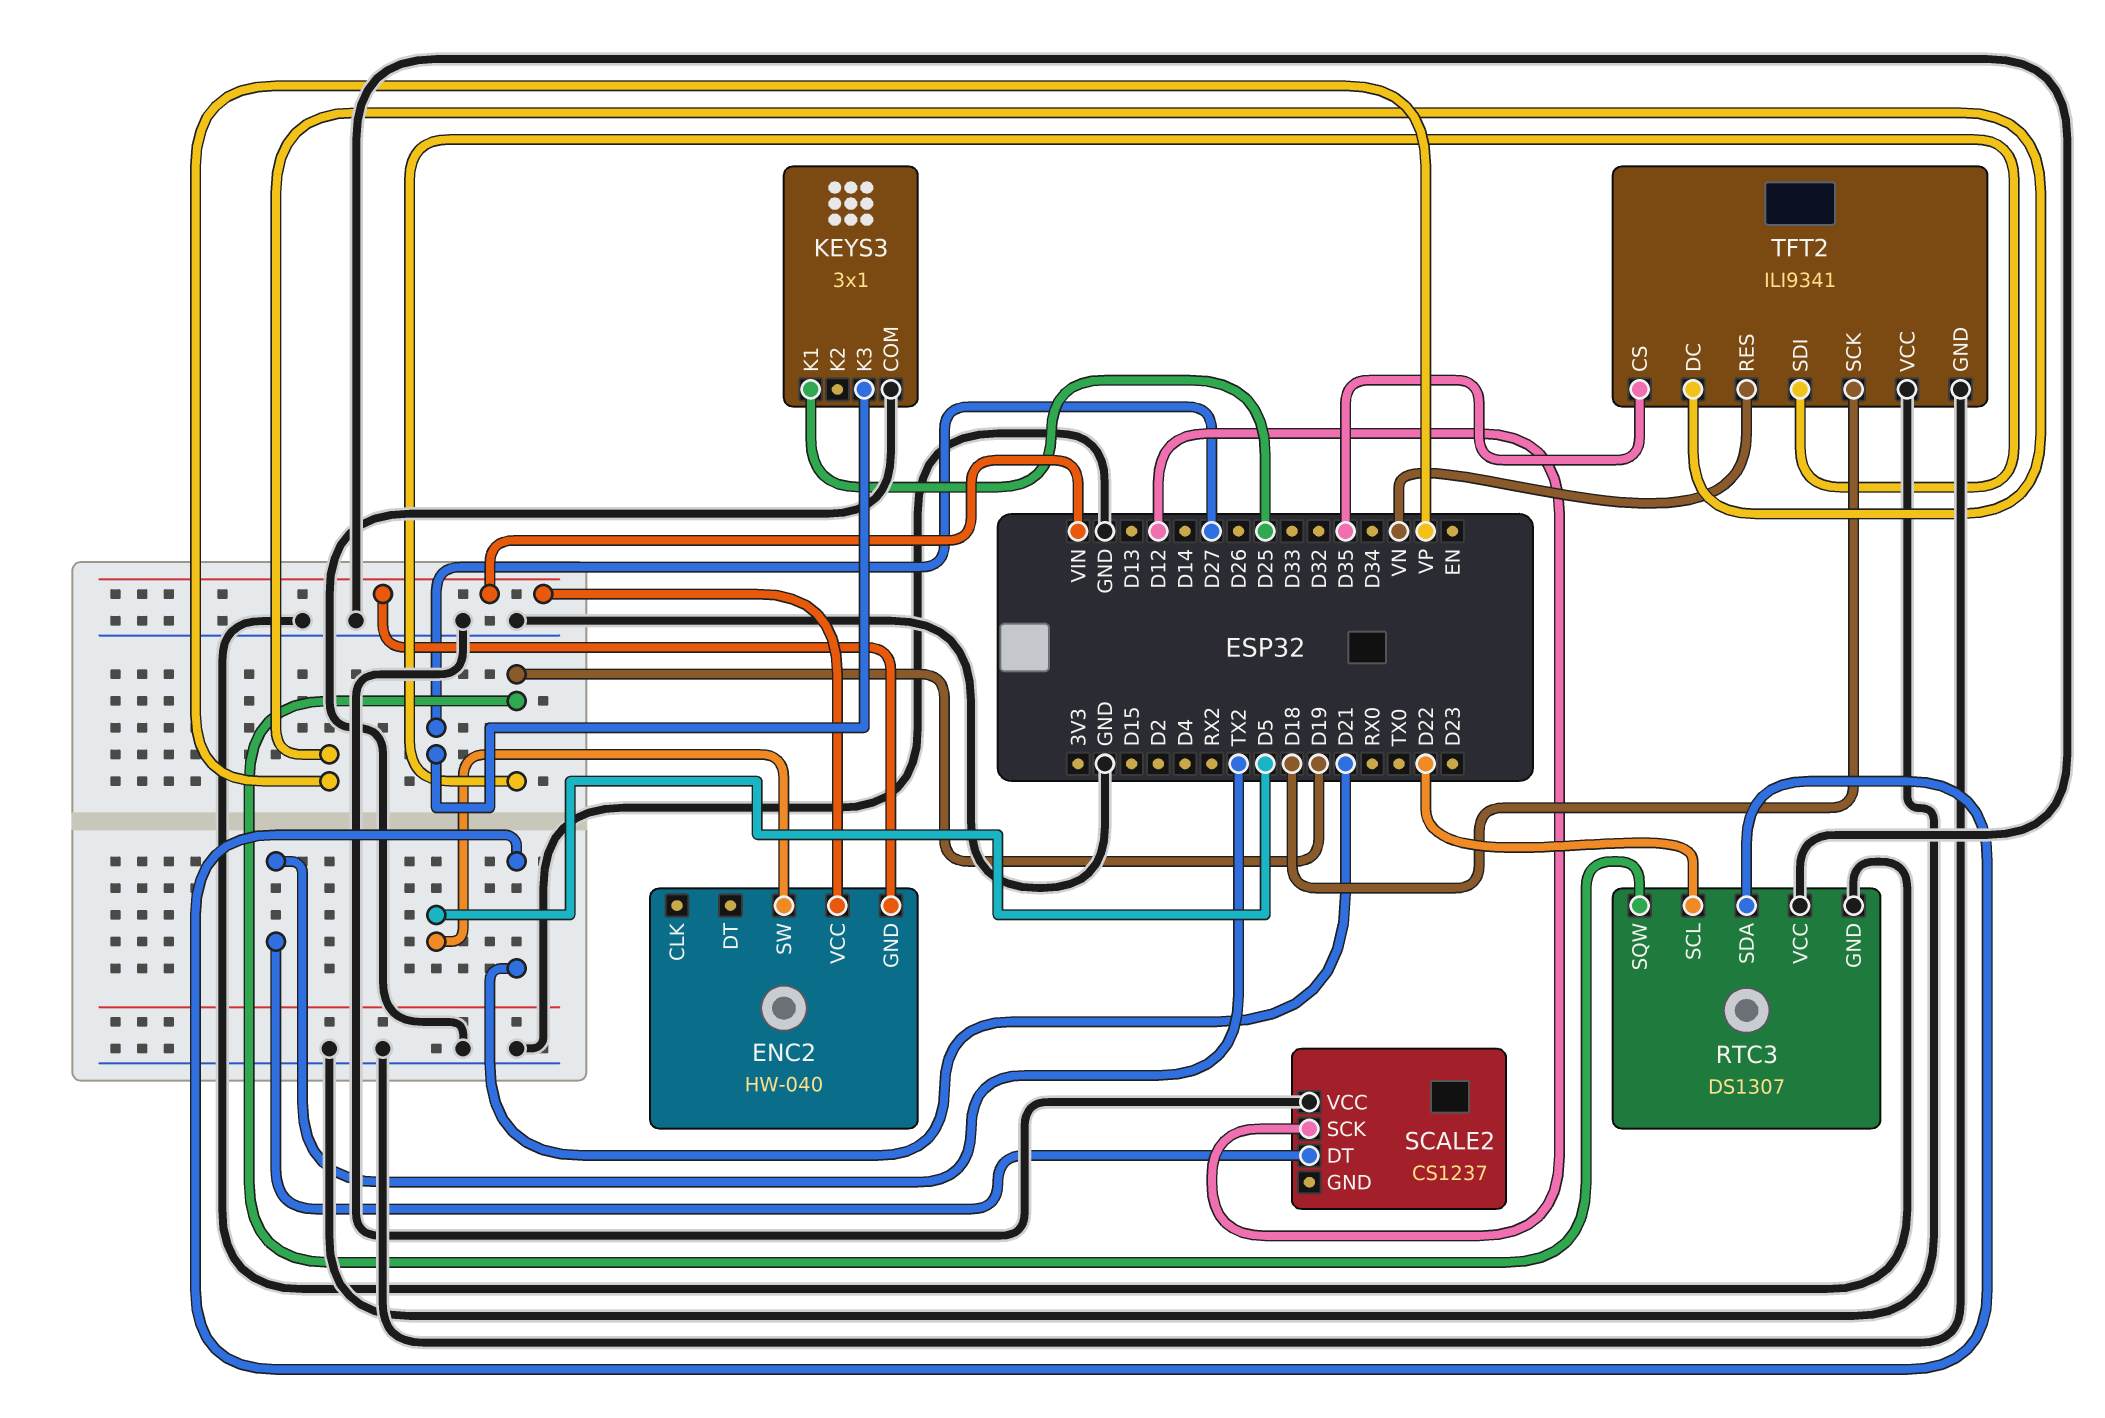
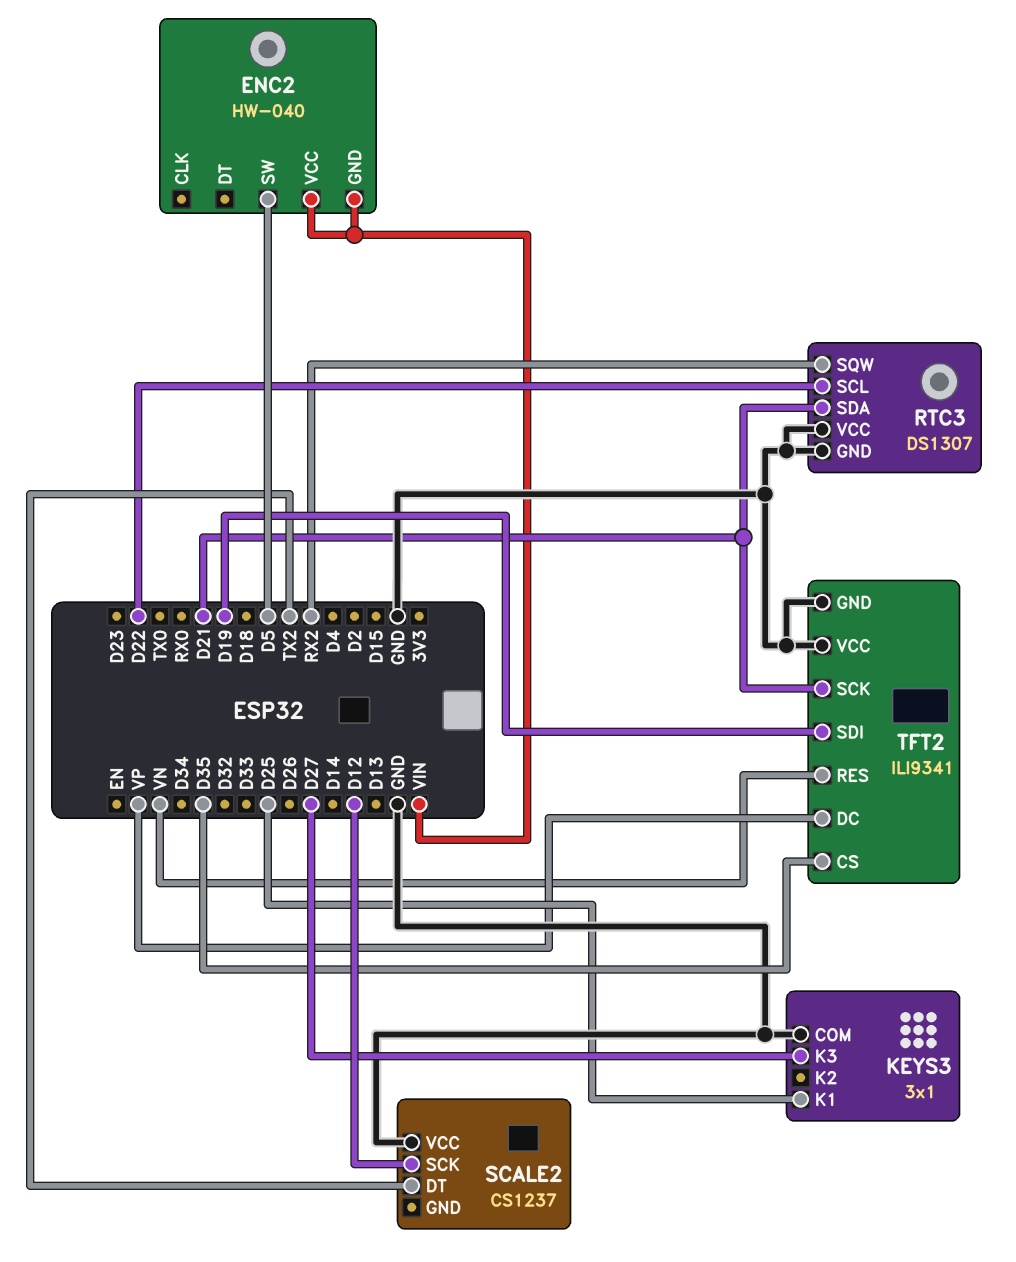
RTC3 pin SQW: D19 -> RX2
TFT2 pin SCK: D18 -> D21

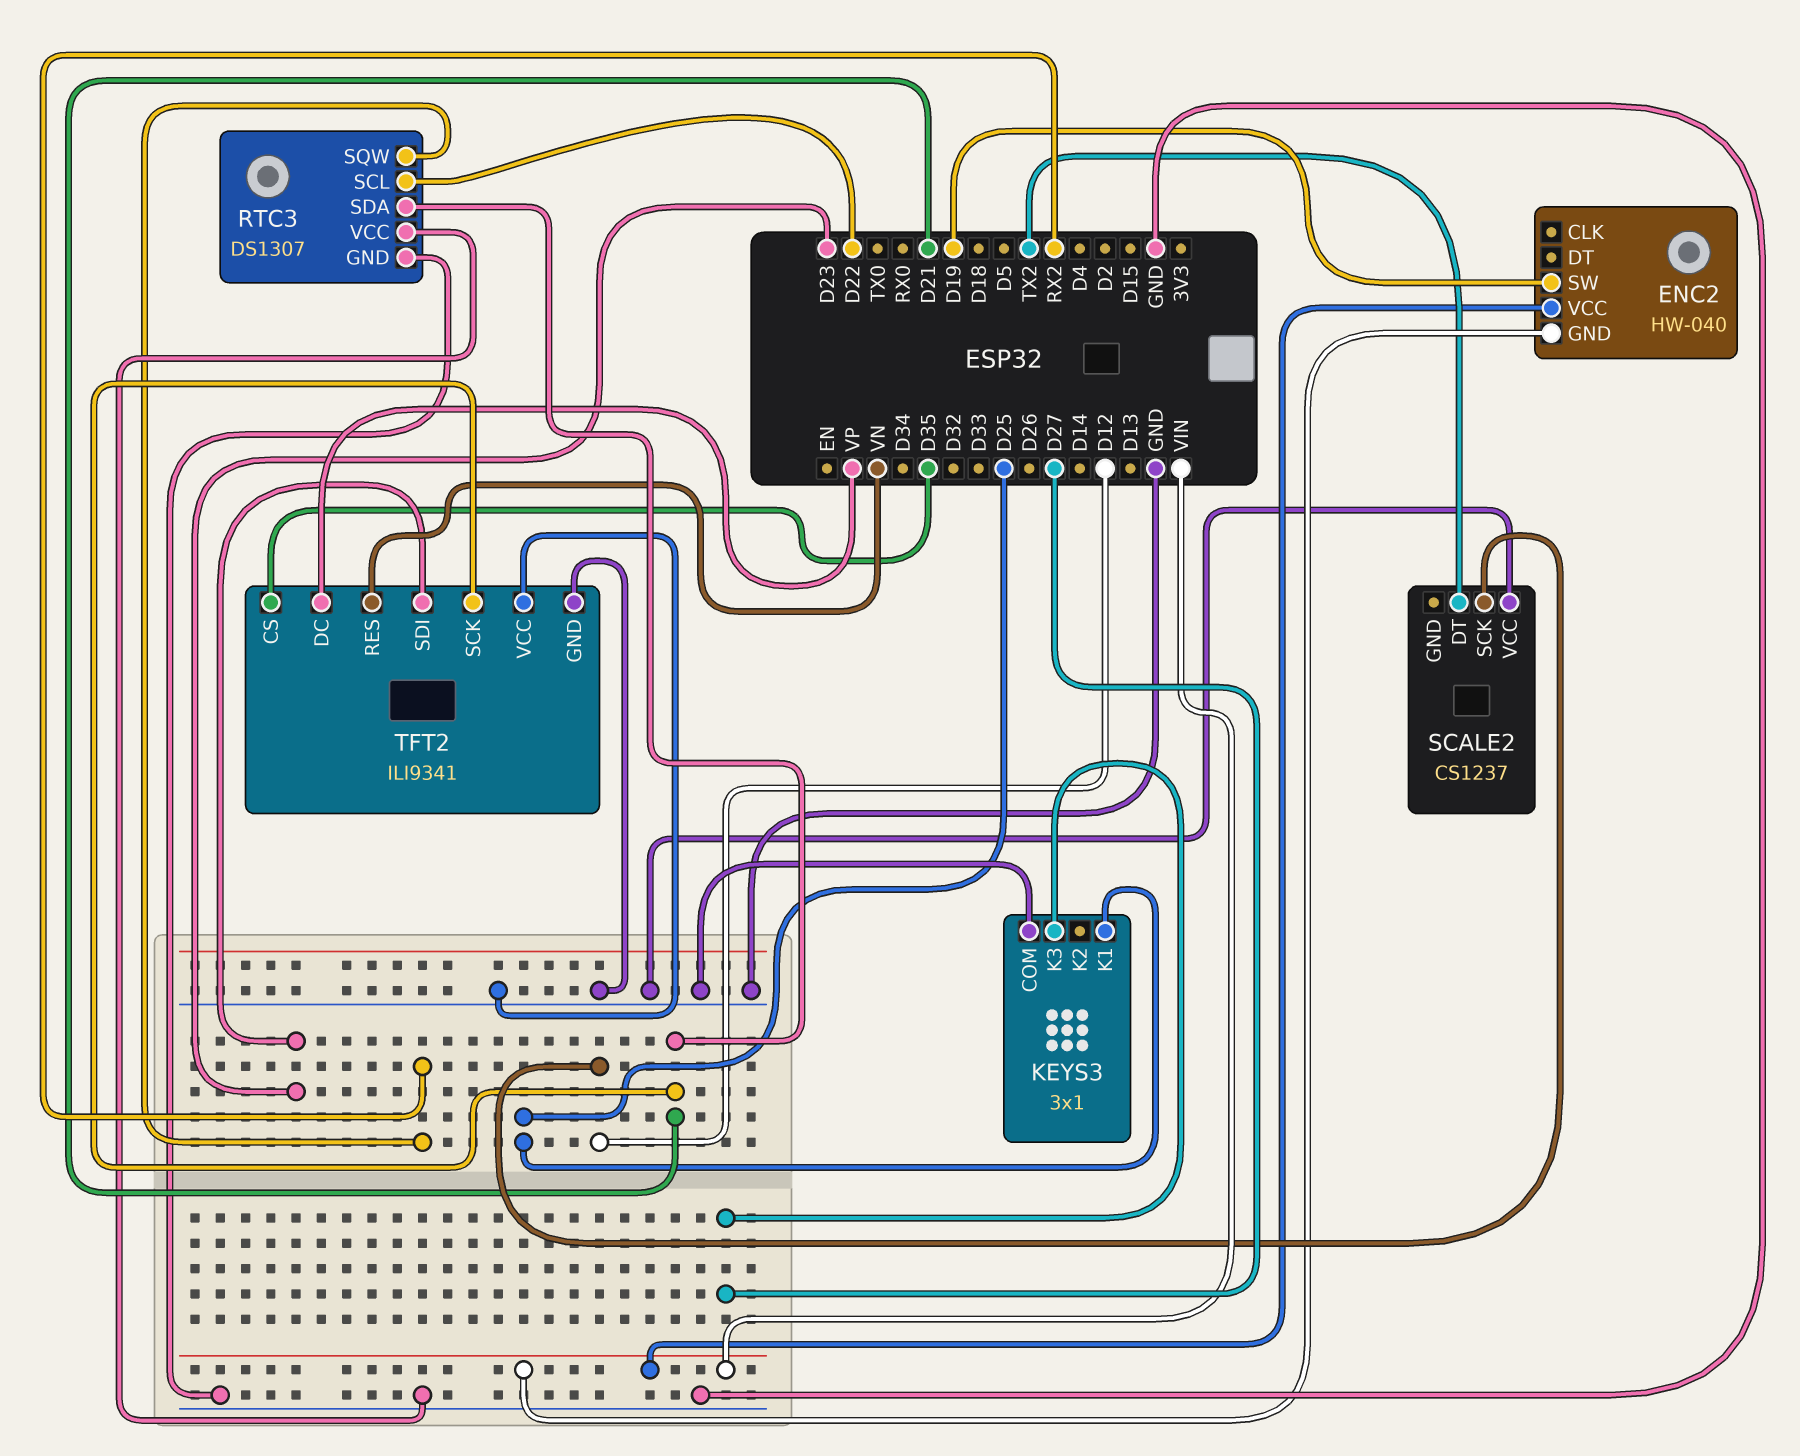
ENC2 pin SW: D5 -> D19
TFT2 pin SDI: D19 -> D23

